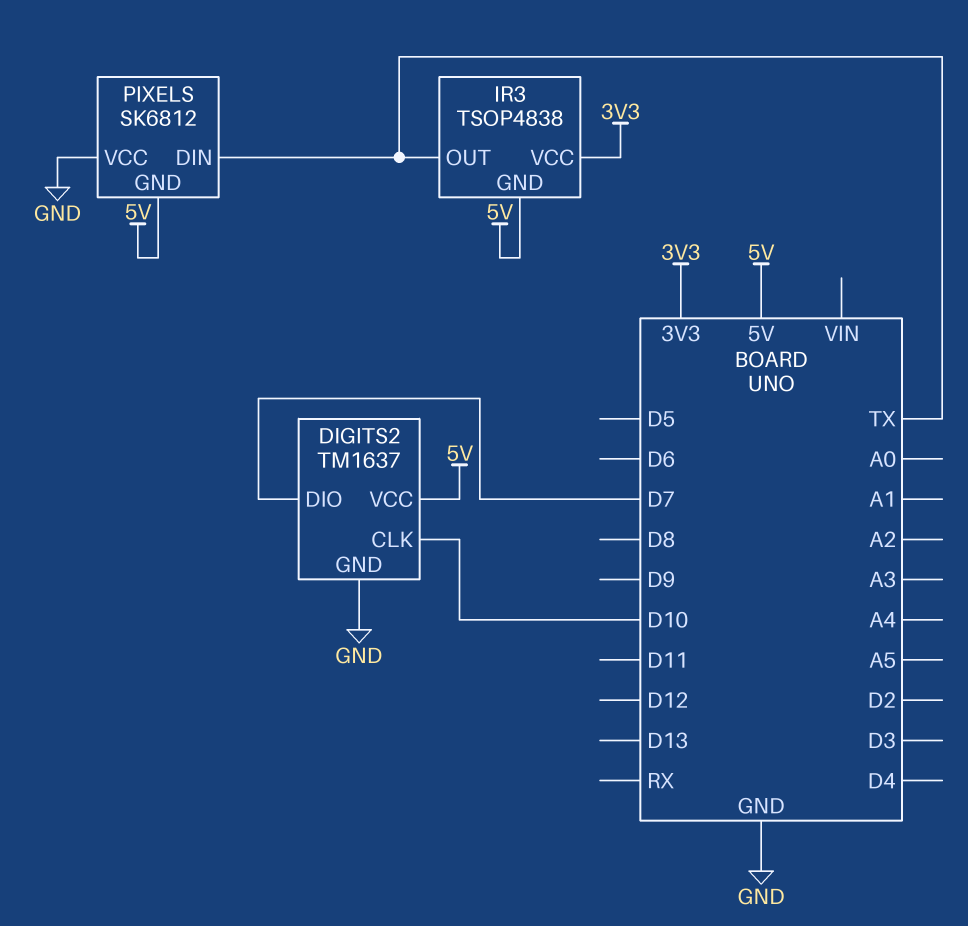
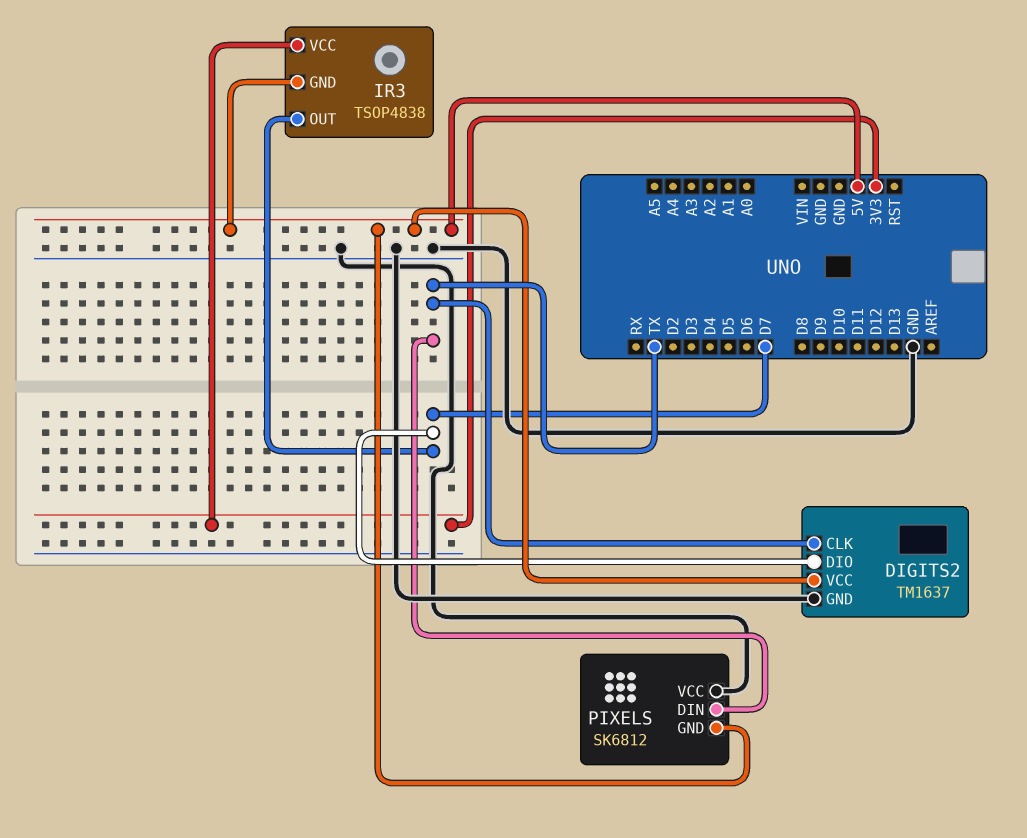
DIGITS2 pin CLK: D10 -> TX
IR3 pin OUT: TX -> D7

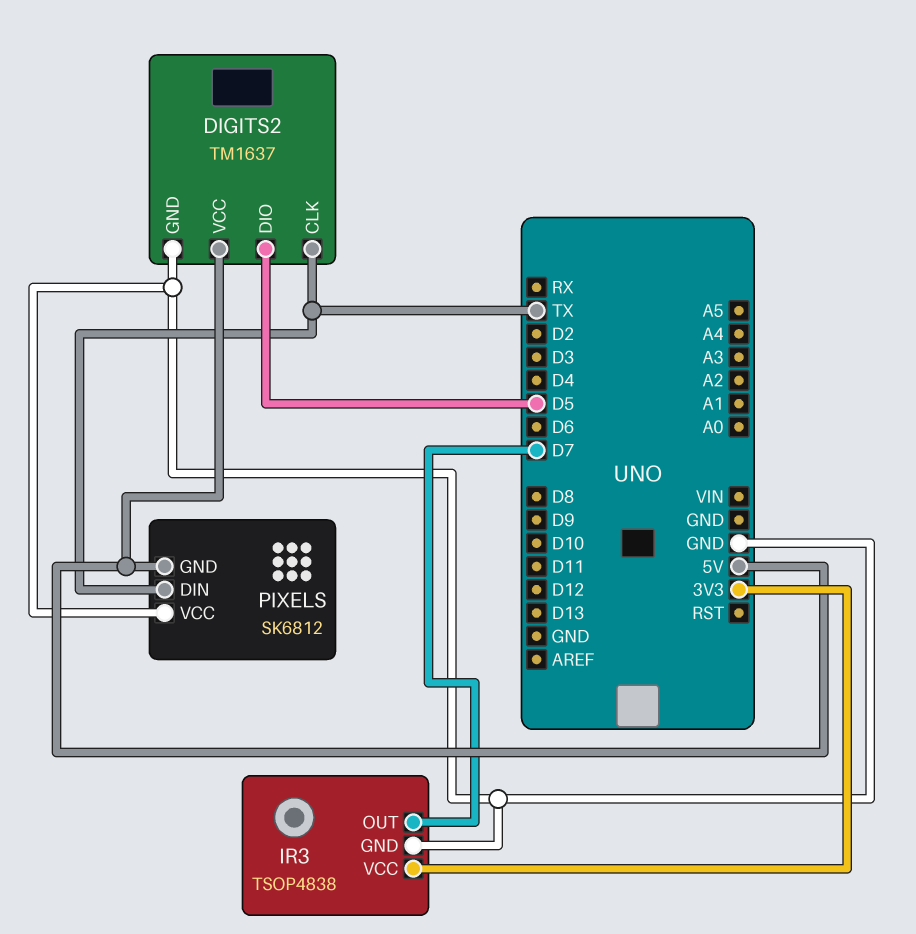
DIGITS2 pin DIO: D7 -> D5
IR3 pin GND: 5V -> GND

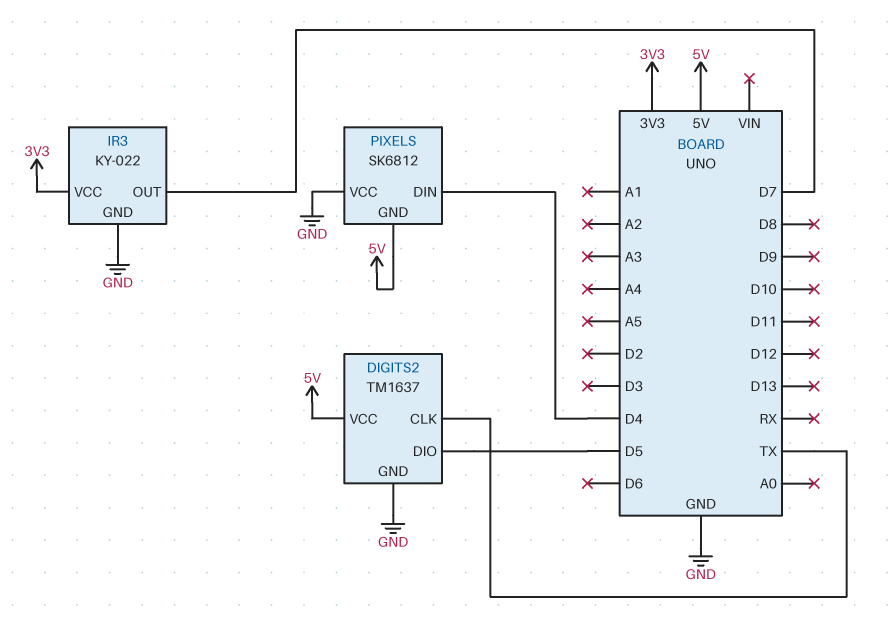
IR3: TSOP4838 -> KY-022
PIXELS pin DIN: TX -> D4

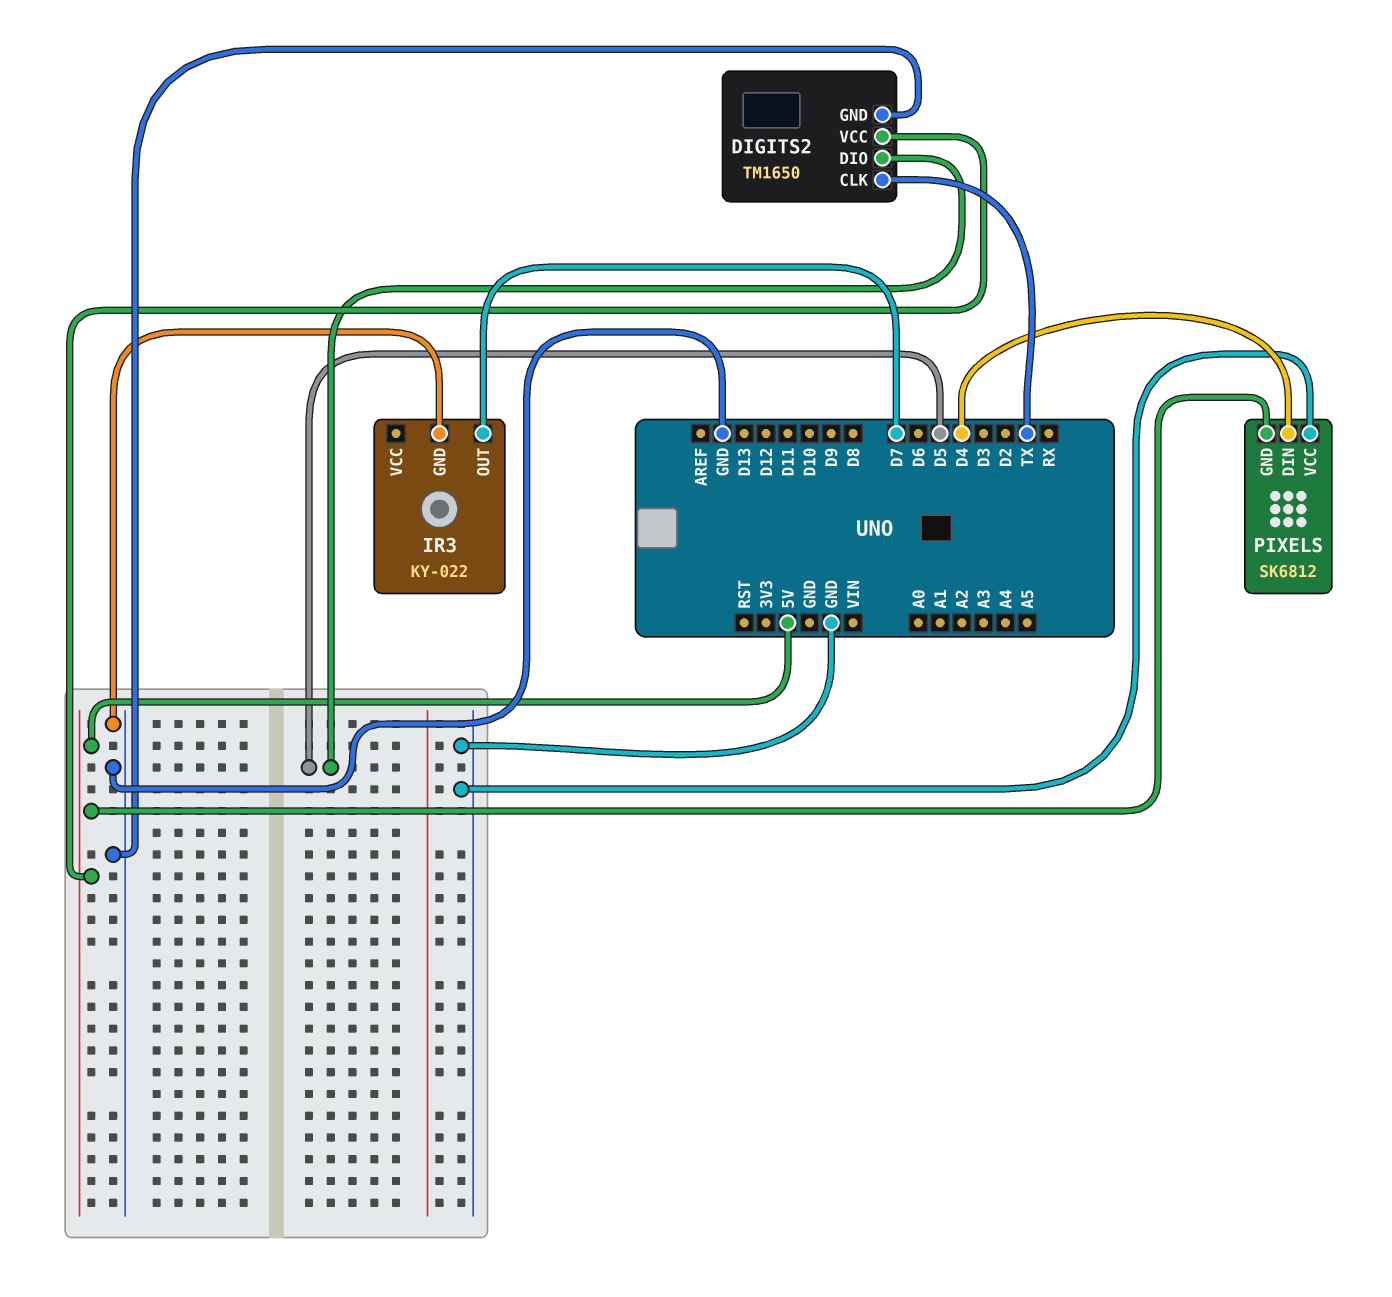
DIGITS2: TM1637 -> TM1650
IR3 pin VCC: 3V3 -> none

